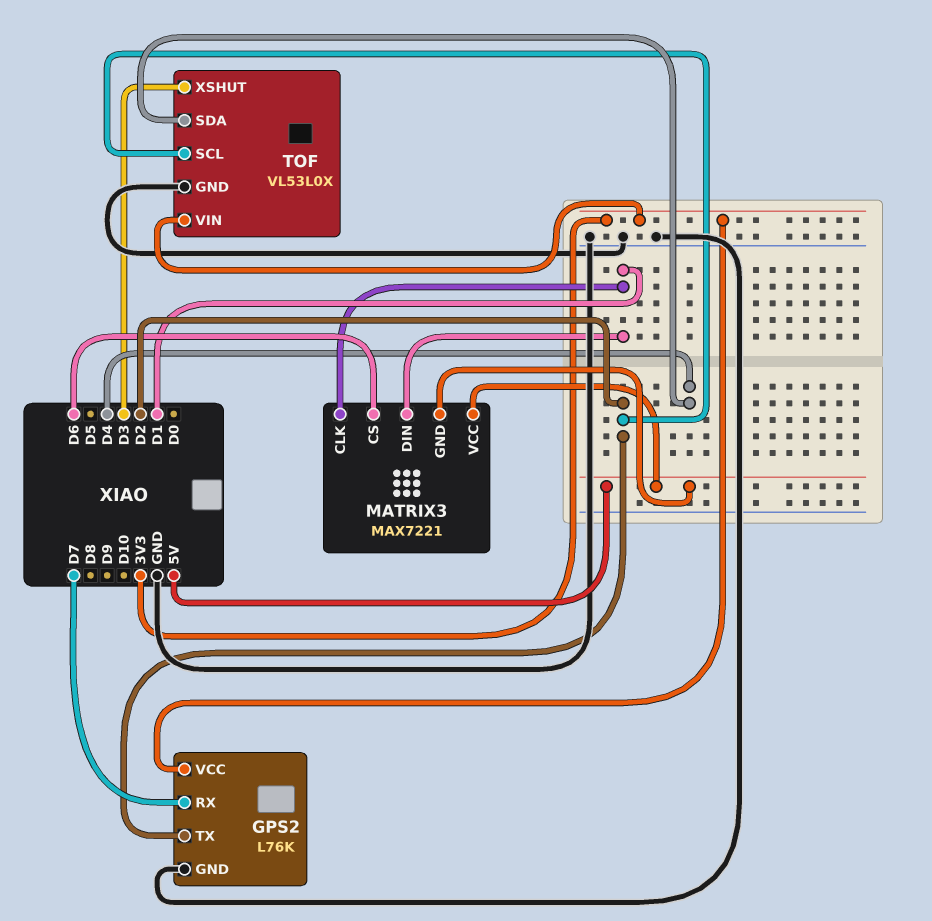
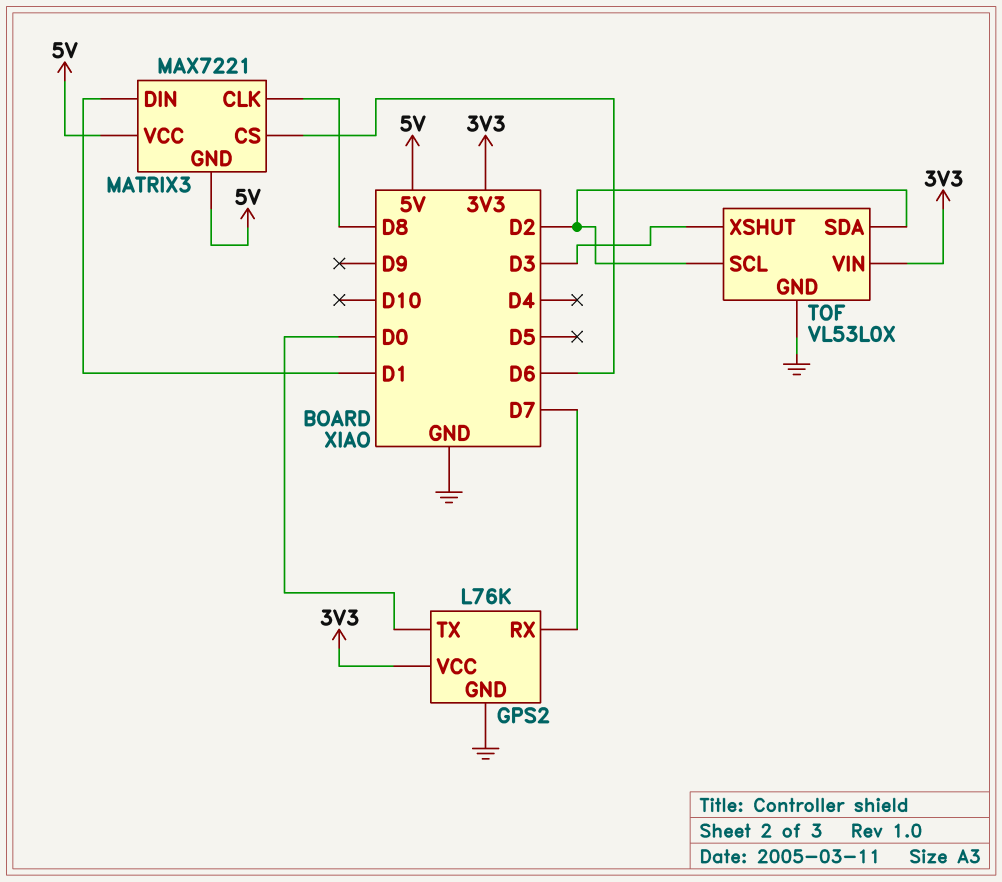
GPS2 pin TX: D2 -> D0
MATRIX3 pin CLK: D1 -> D8
TOF pin SDA: D4 -> D2

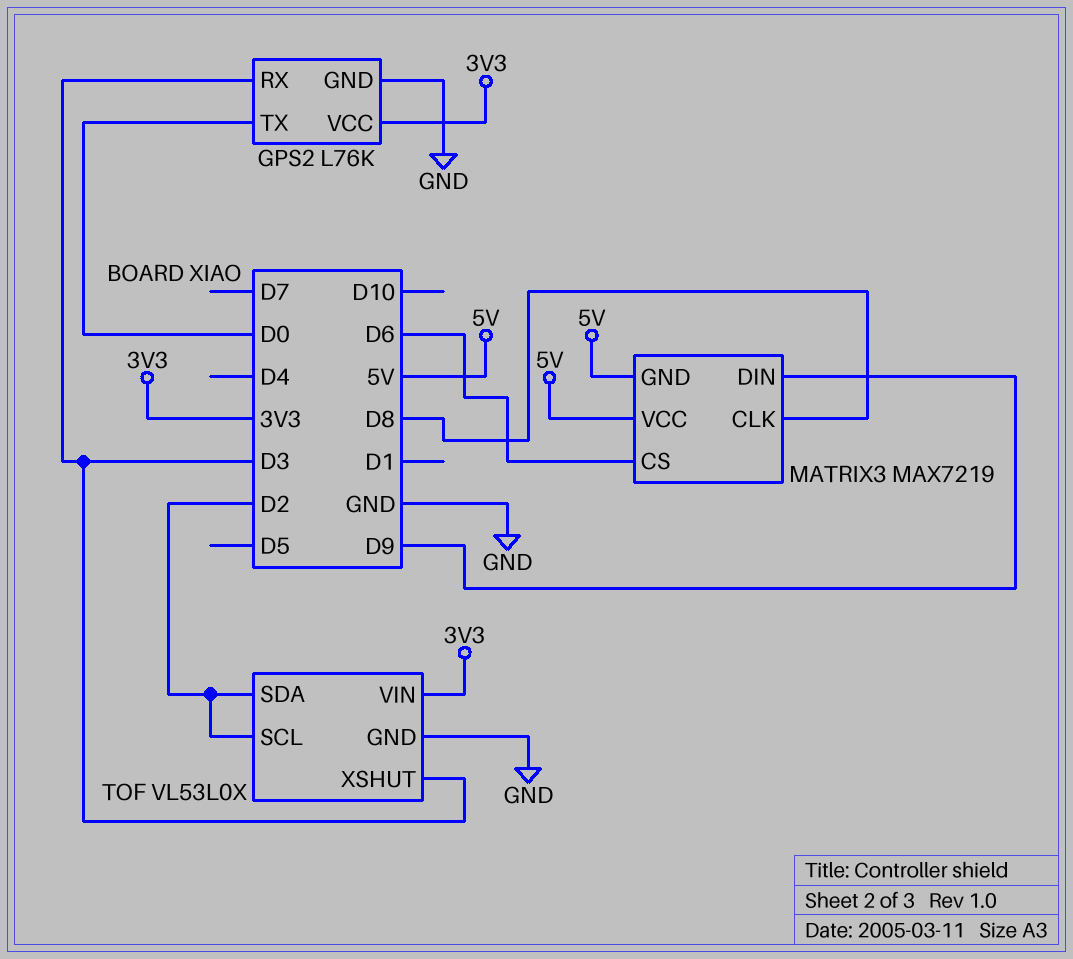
GPS2 pin RX: D7 -> D3
MATRIX3: MAX7221 -> MAX7219
MATRIX3 pin DIN: D1 -> D9

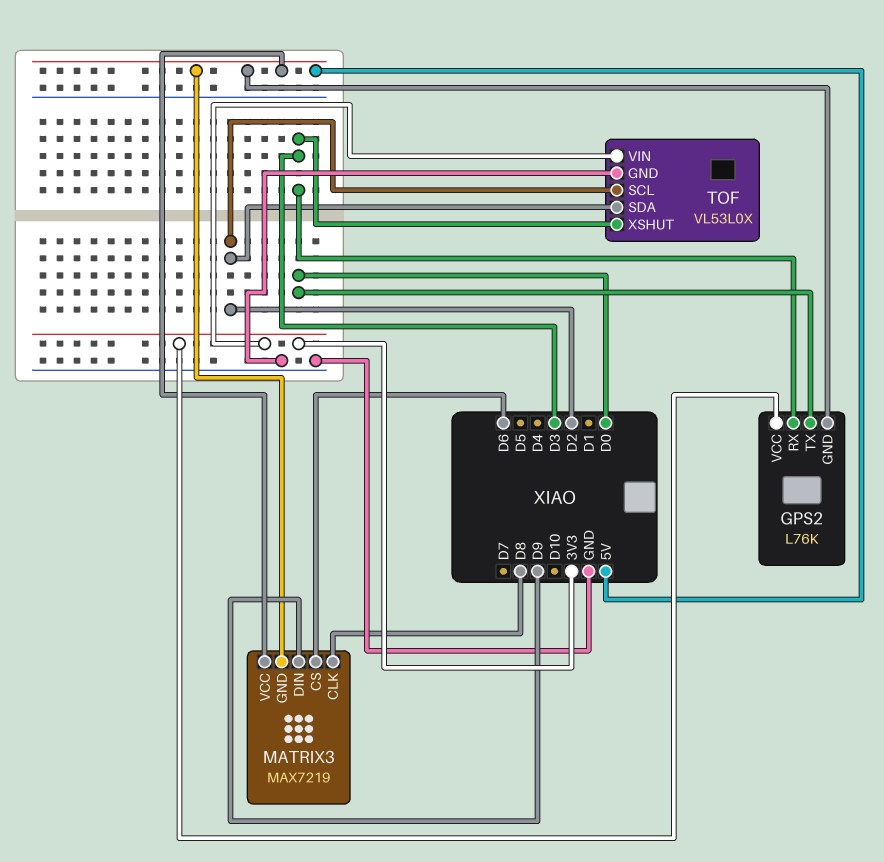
GPS2 pin GND: GND -> 5V

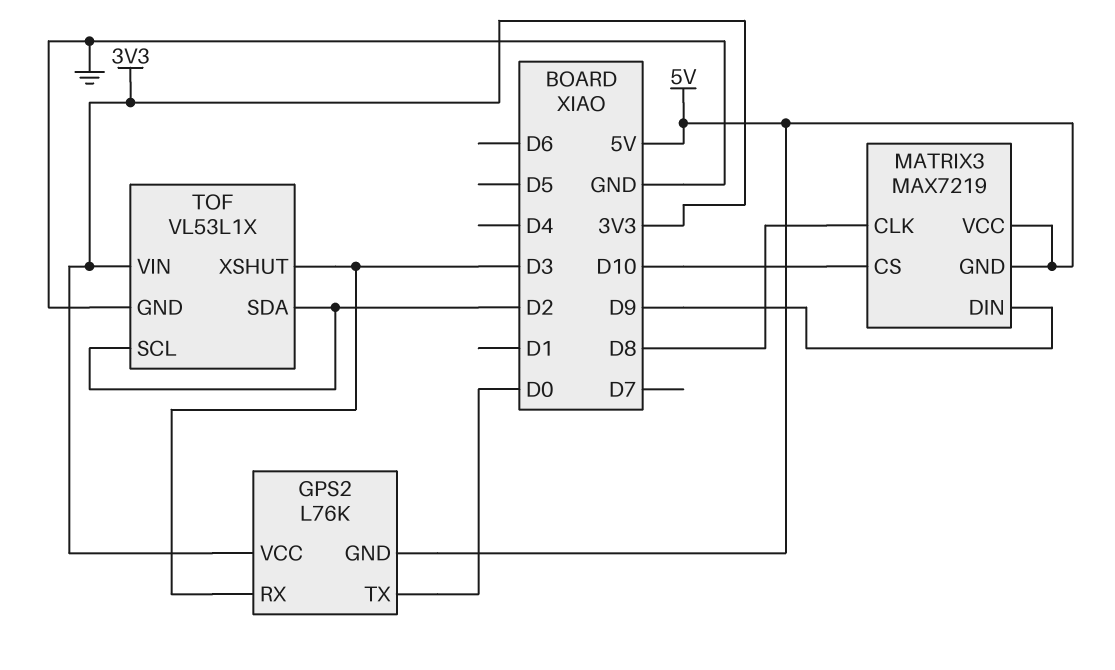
MATRIX3 pin CS: D6 -> D10
TOF: VL53L0X -> VL53L1X

